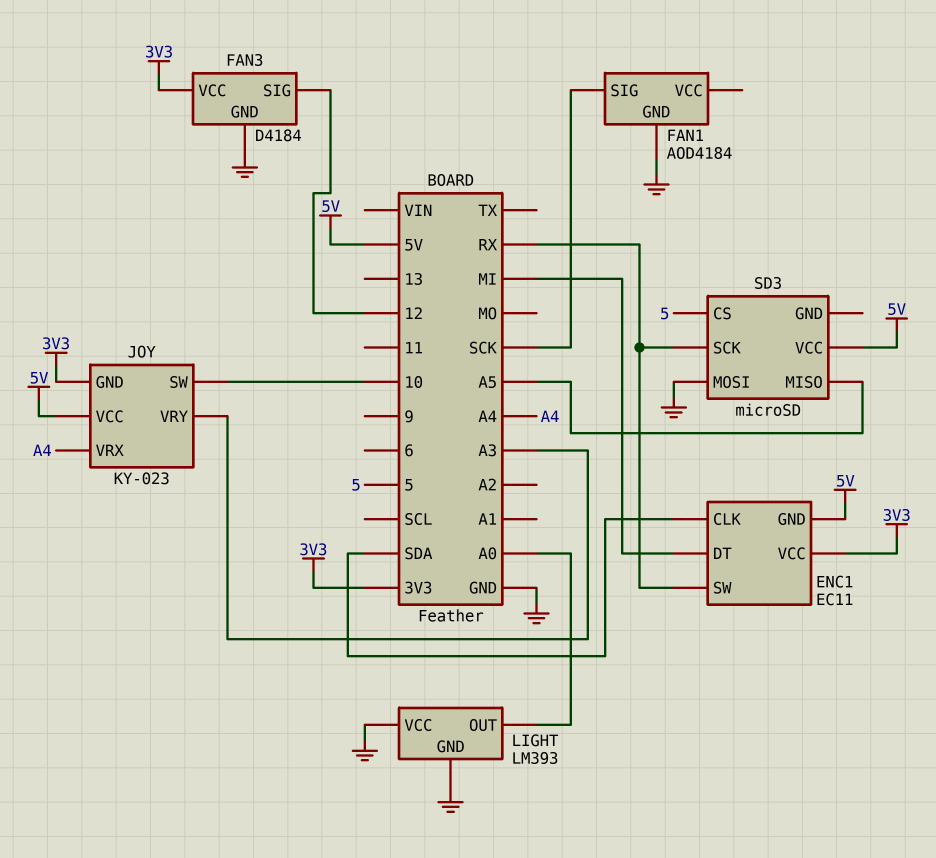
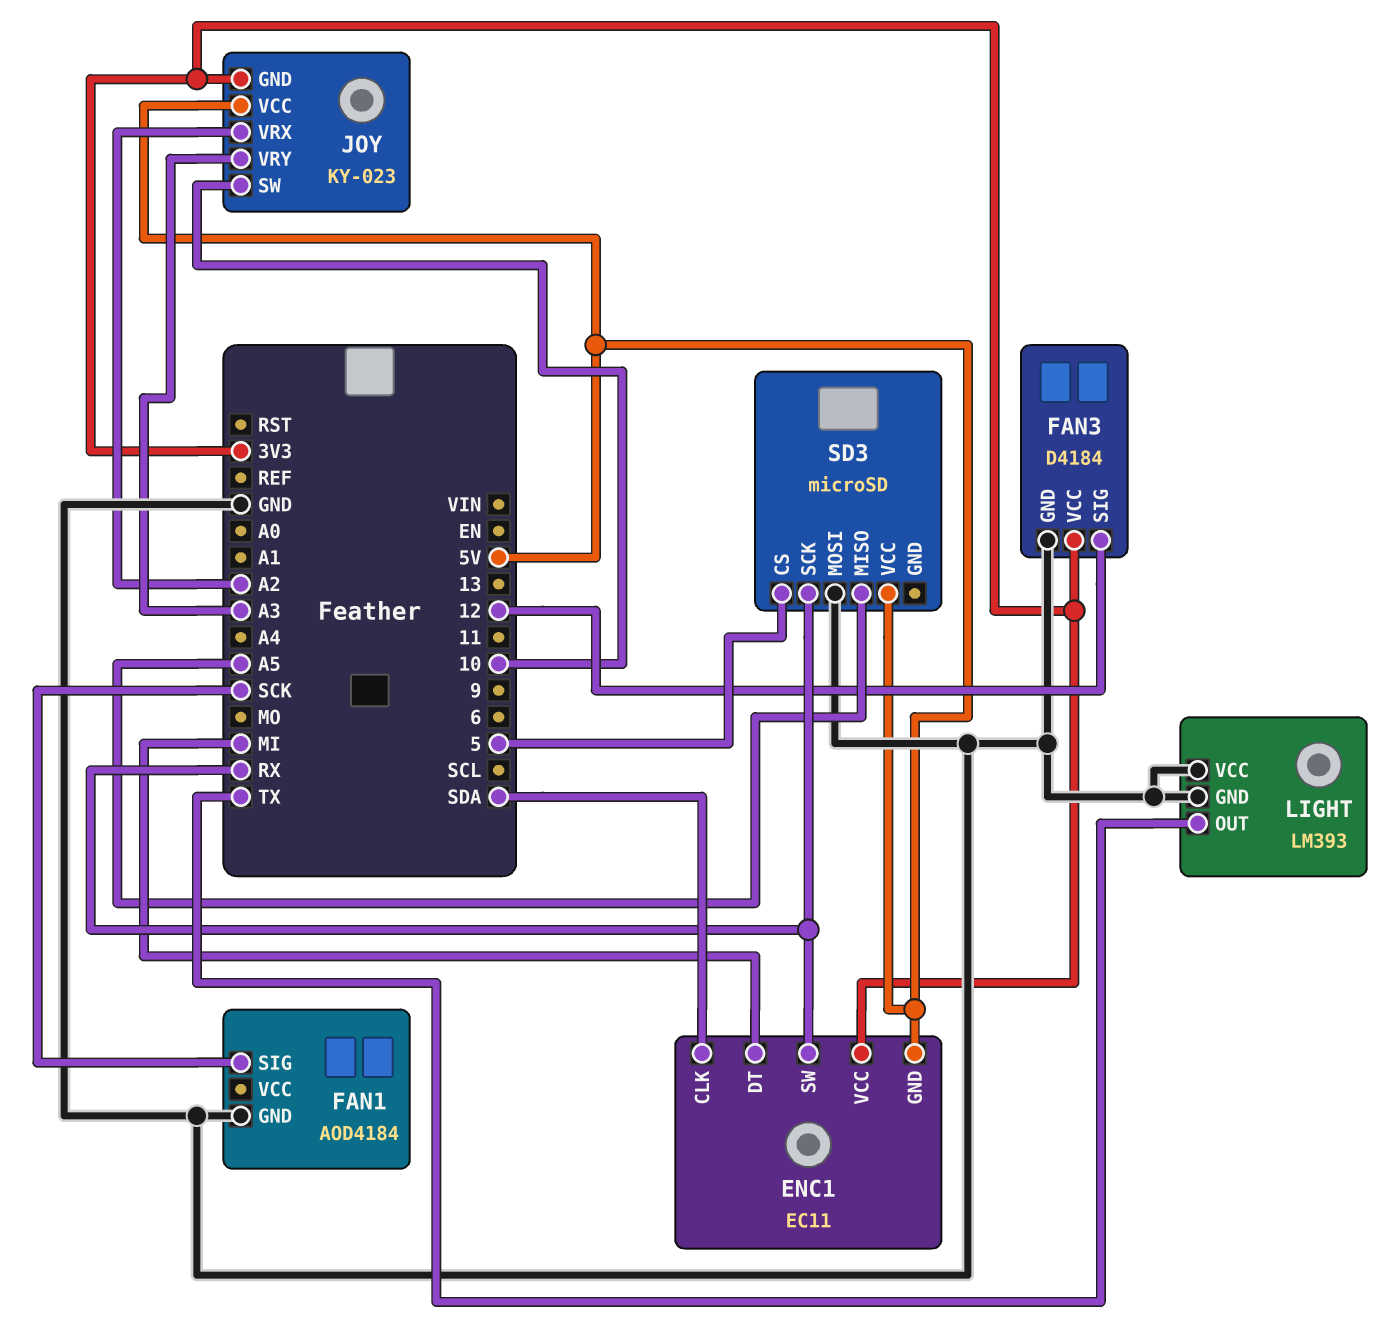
JOY pin VRX: A4 -> A2
LIGHT pin OUT: A0 -> TX

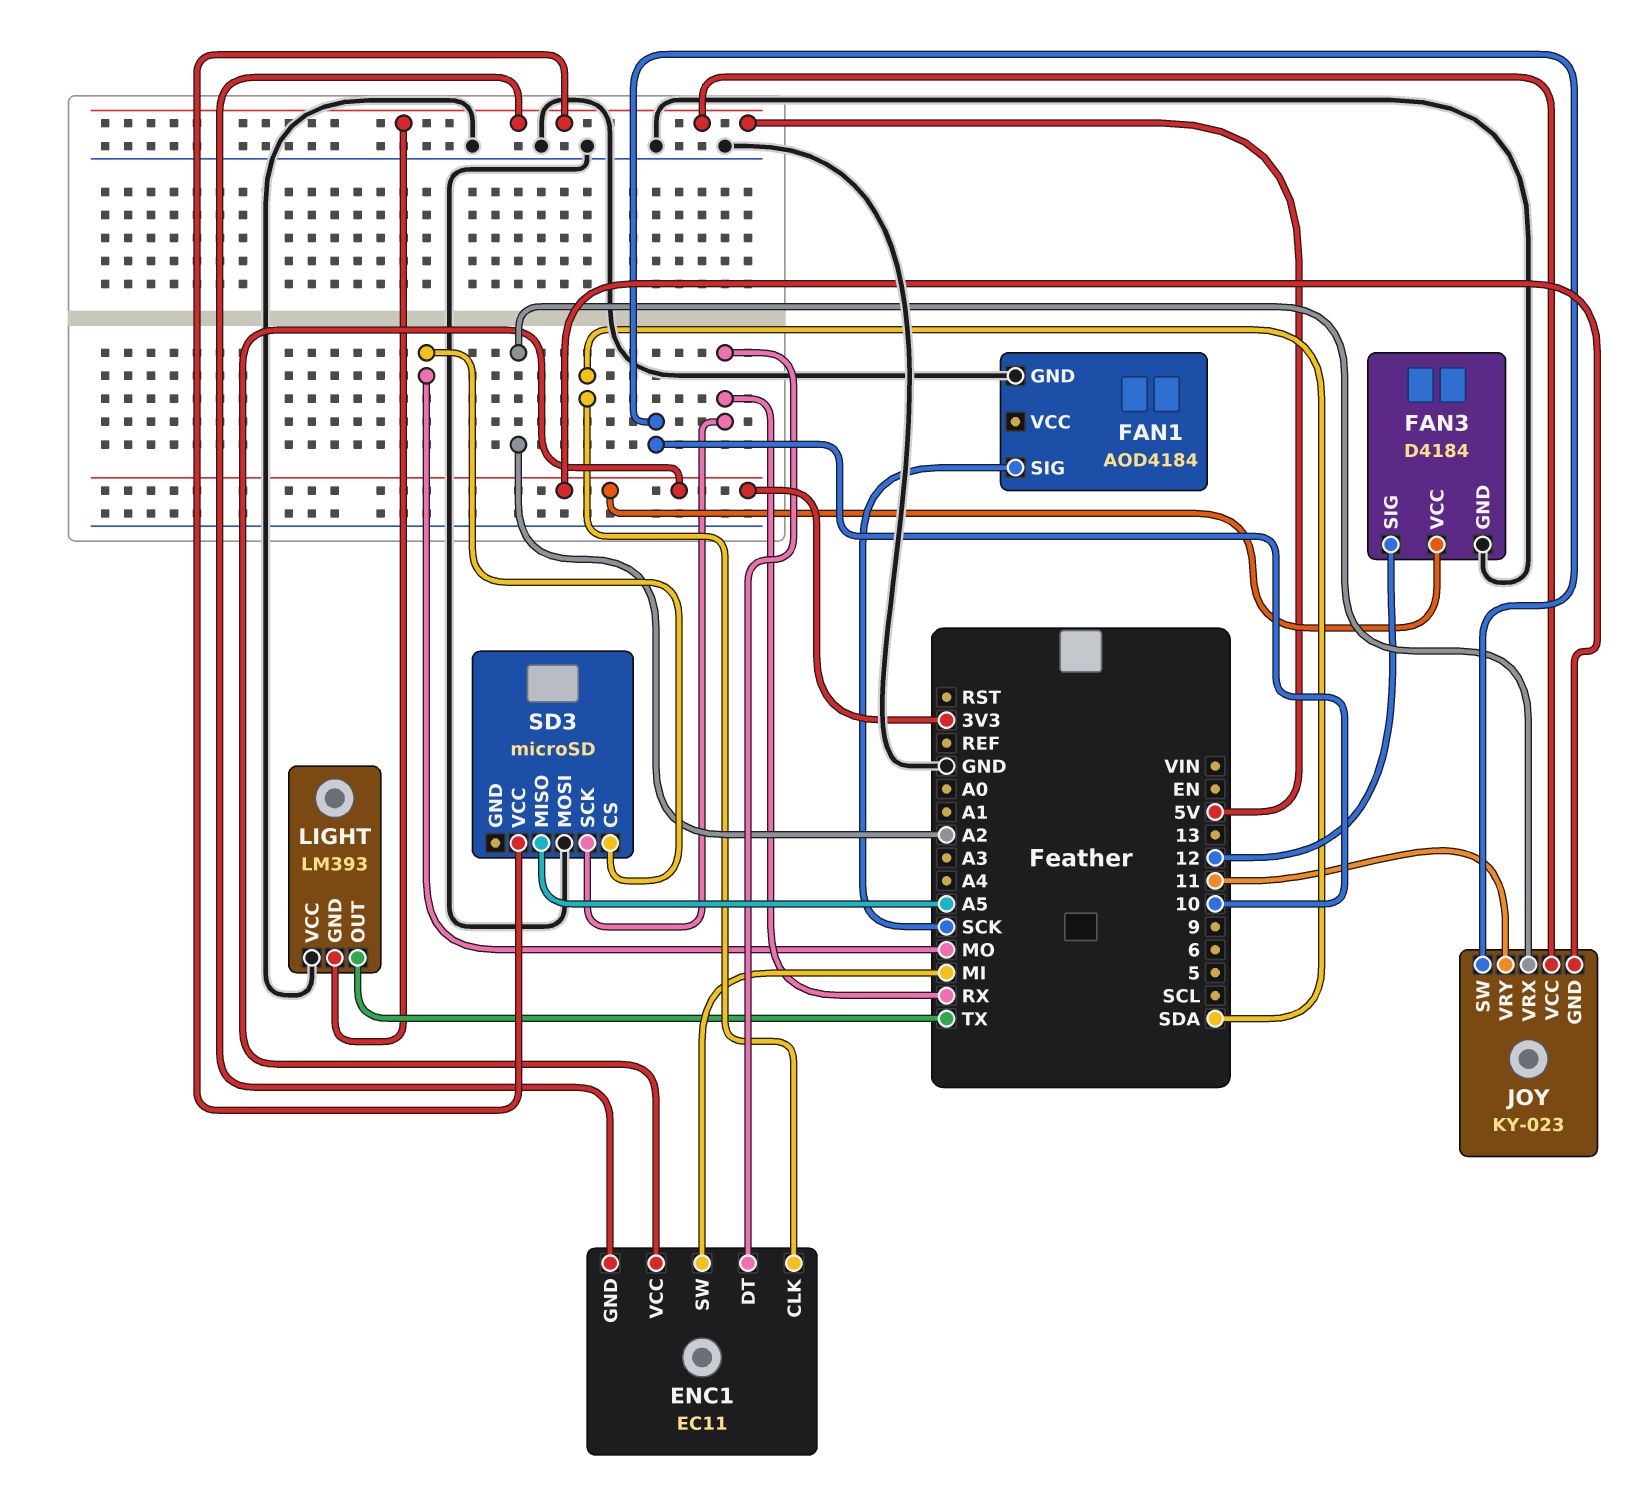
ENC1 pin DT: MI -> RX
ENC1 pin SW: RX -> MI
JOY pin VRY: A3 -> 11
LIGHT pin GND: GND -> 5V
SD3 pin CS: 5 -> MO

